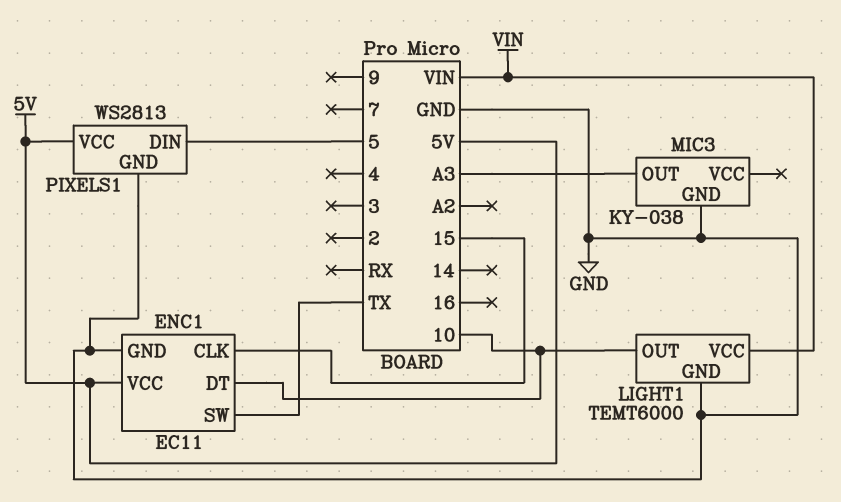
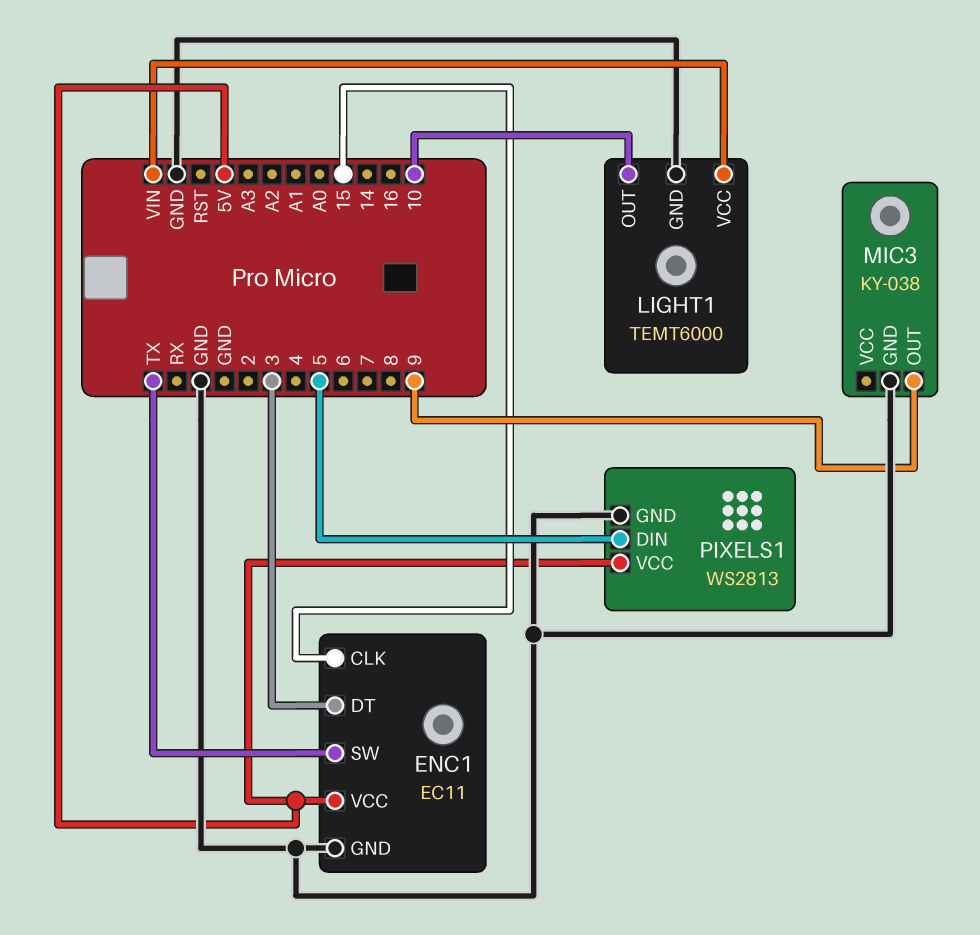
ENC1 pin DT: 10 -> 3
MIC3 pin OUT: A3 -> 9

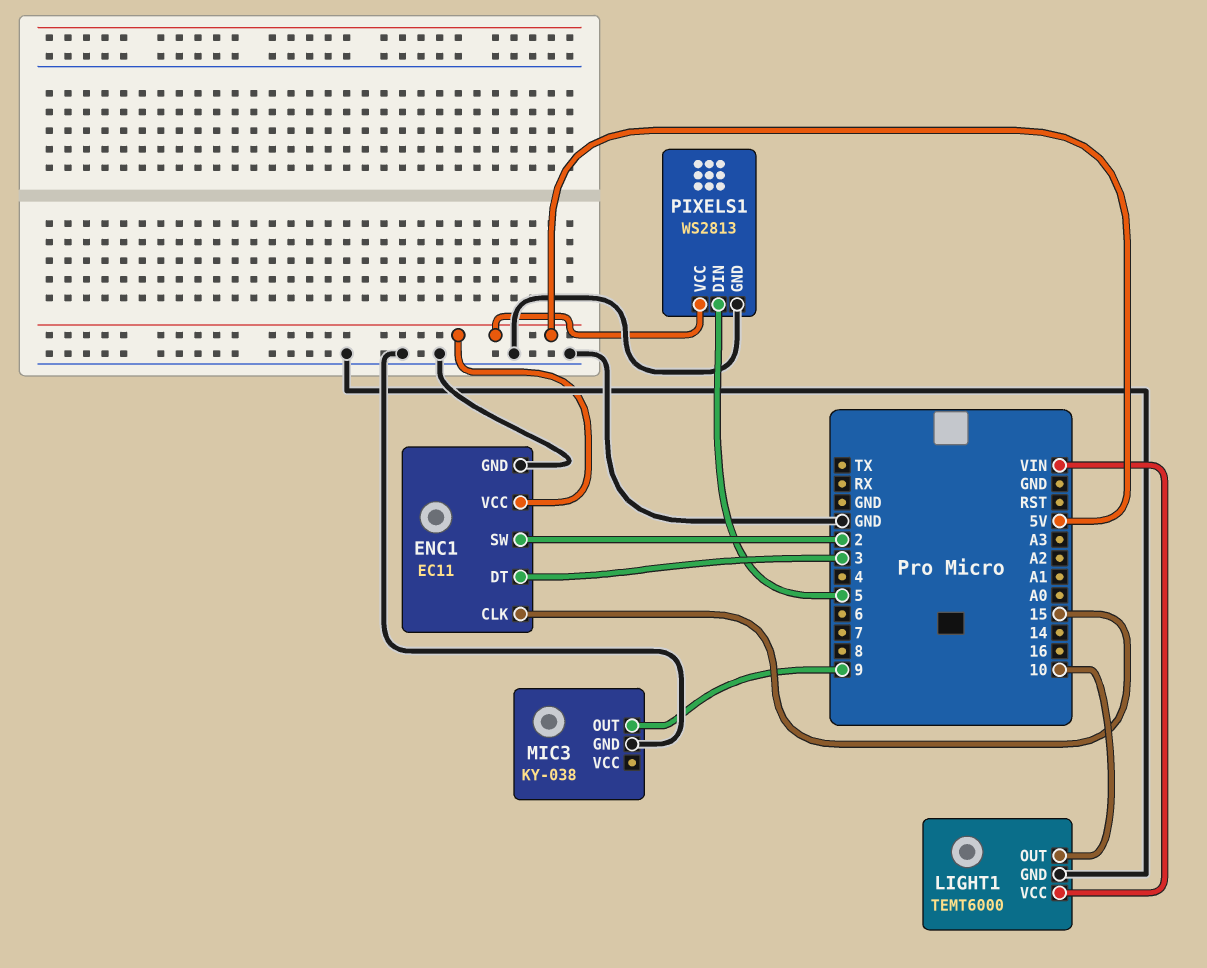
ENC1 pin SW: TX -> 2

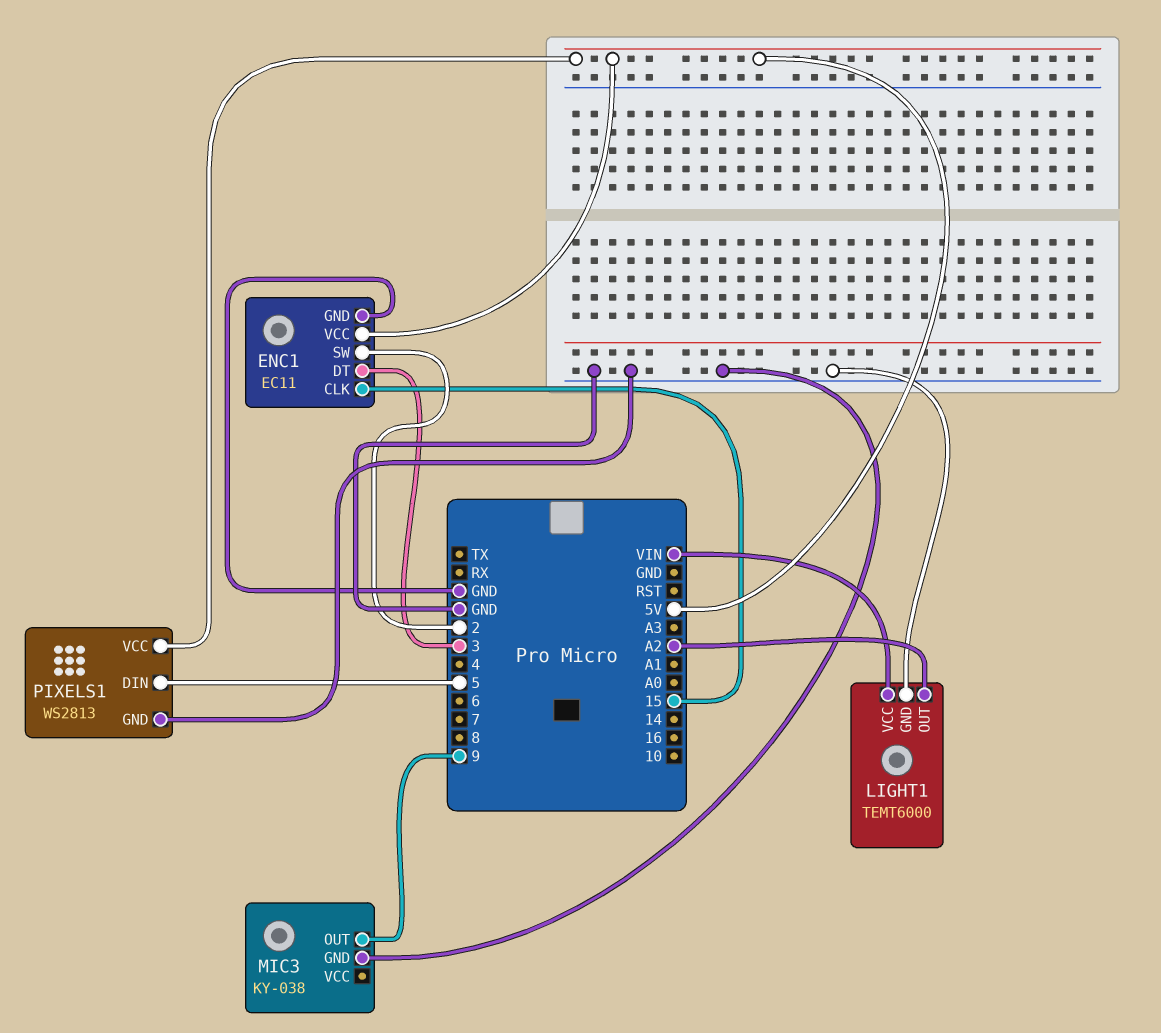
LIGHT1 pin OUT: 10 -> A2

